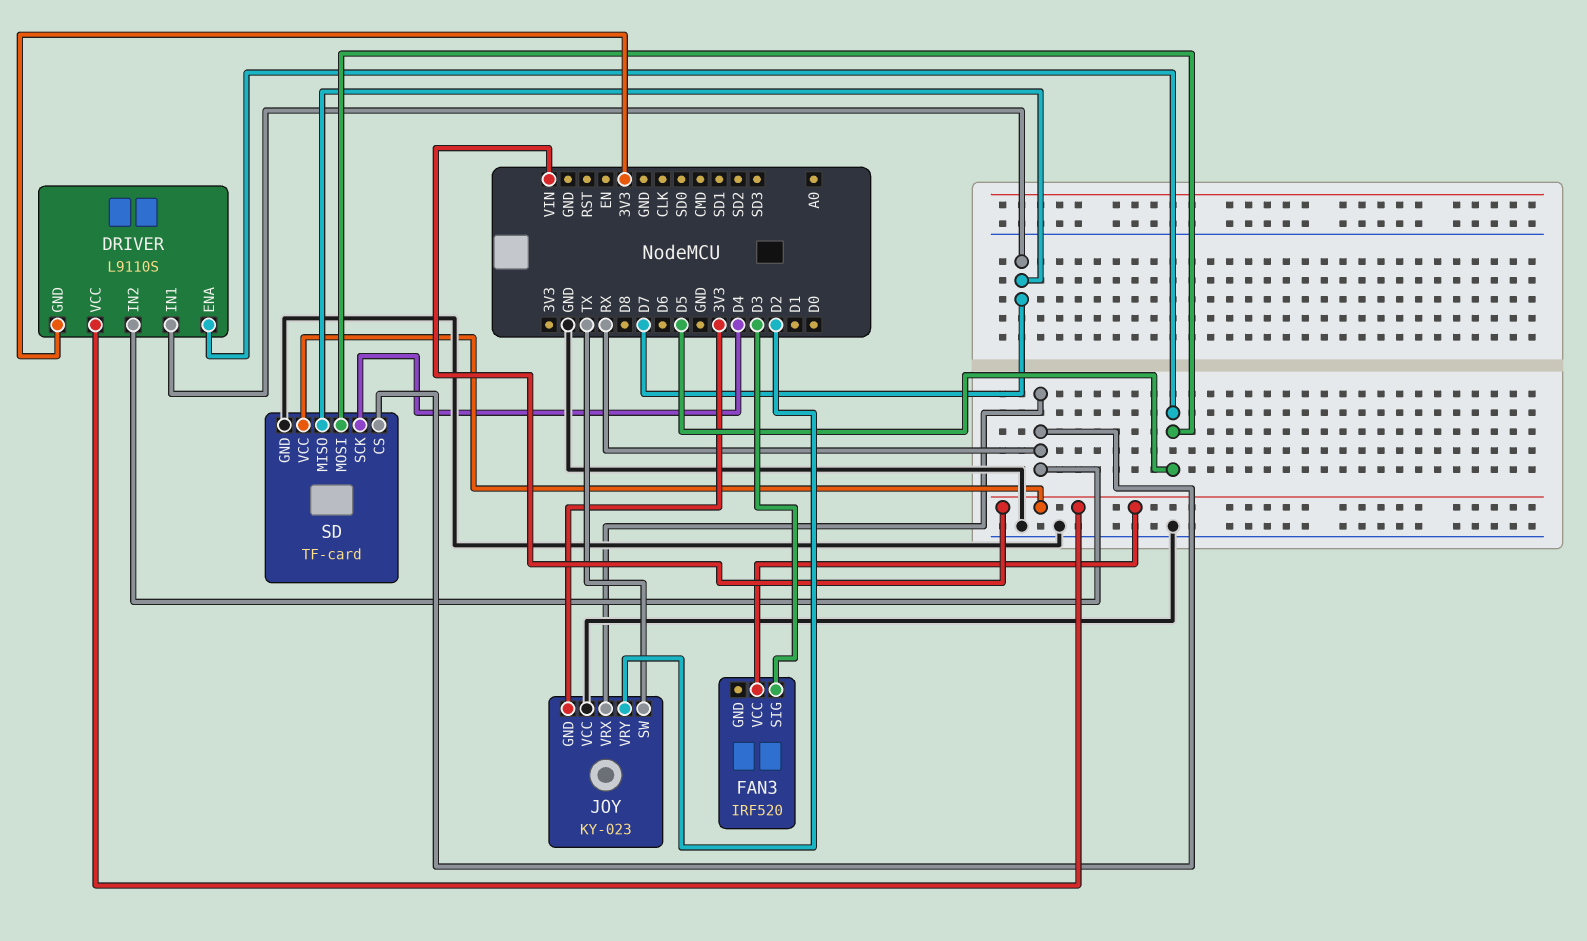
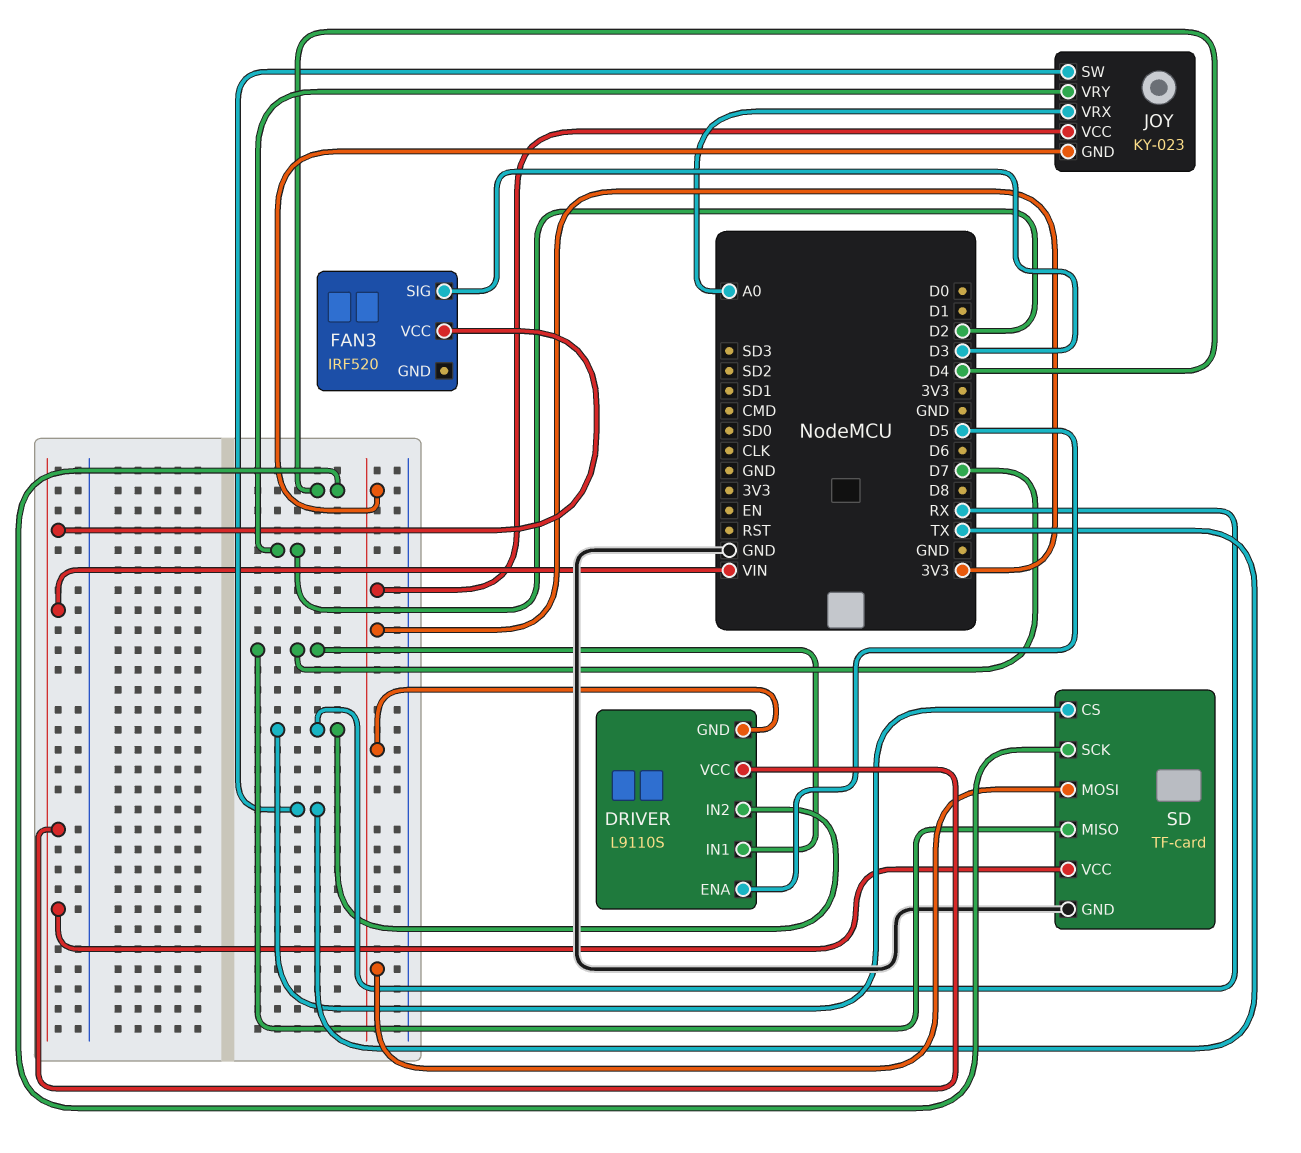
JOY pin VCC: GND -> 3V3
JOY pin VRX: RX -> A0
SD pin MOSI: D5 -> 3V3

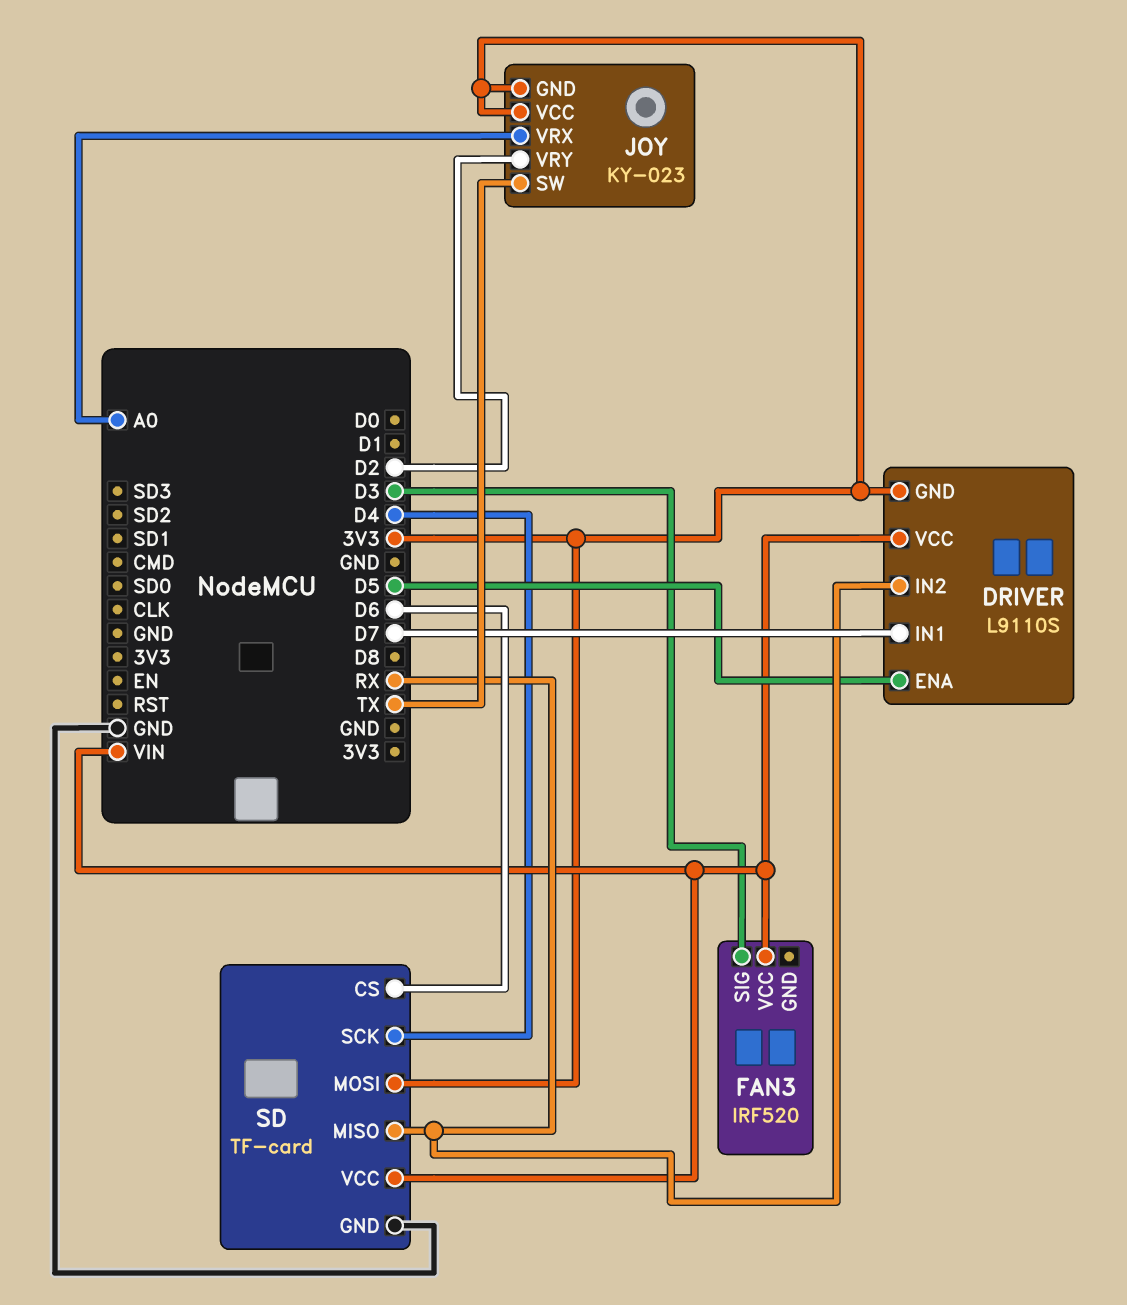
SD pin CS: RX -> D6
SD pin MISO: D7 -> RX

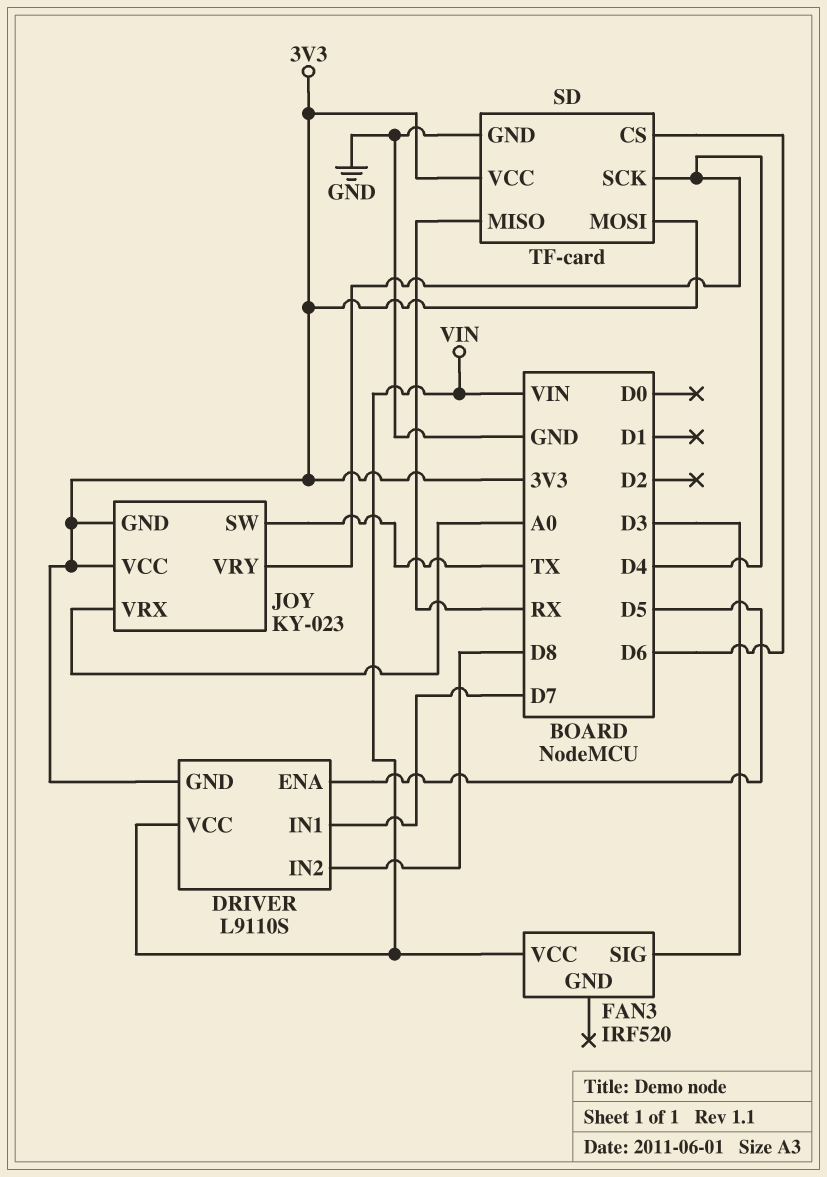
DRIVER pin IN2: RX -> D8
JOY pin VRY: D2 -> D4
SD pin VCC: VIN -> 3V3

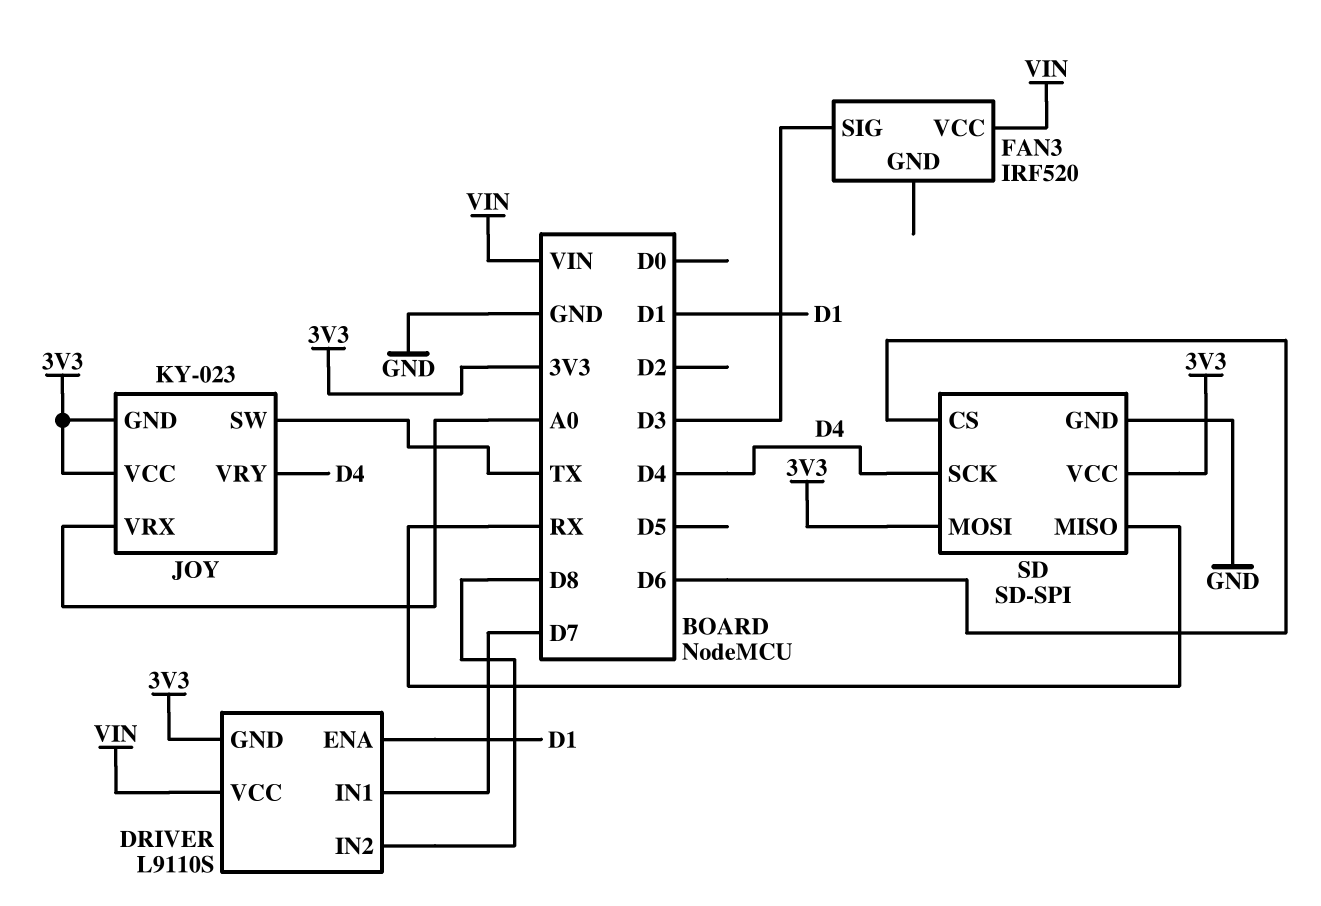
DRIVER pin ENA: D5 -> D1
SD: TF-card -> SD-SPI

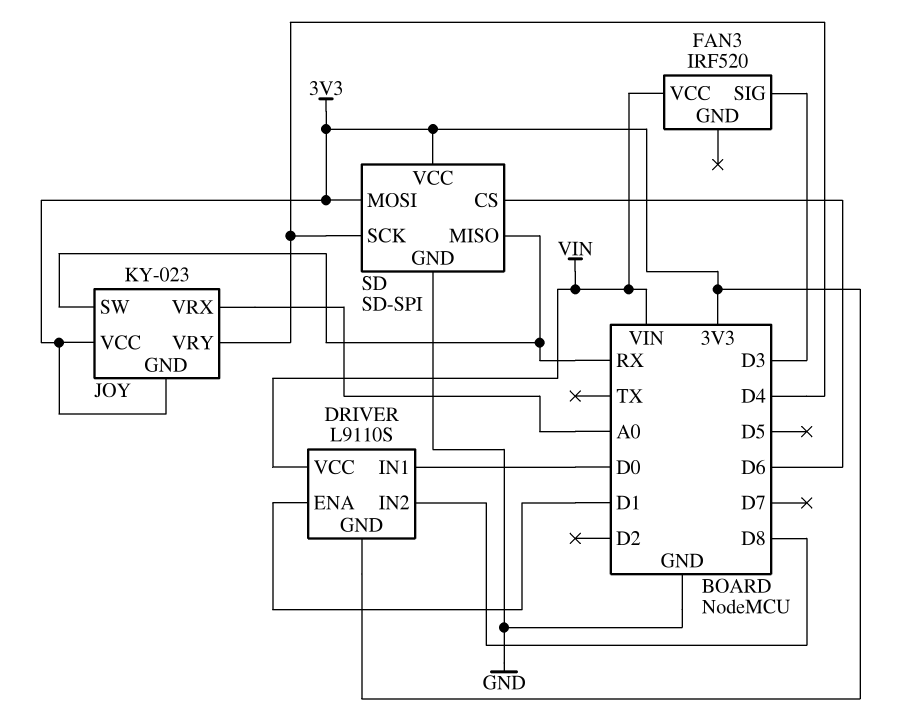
DRIVER pin IN1: D7 -> D0
JOY pin SW: TX -> RX

